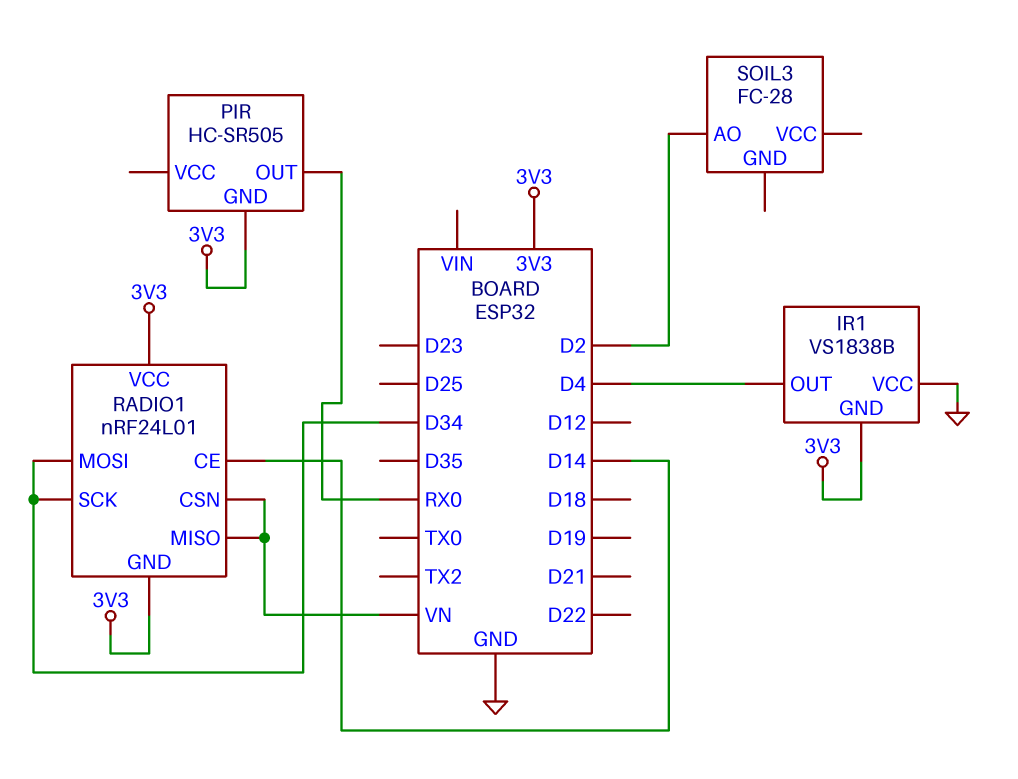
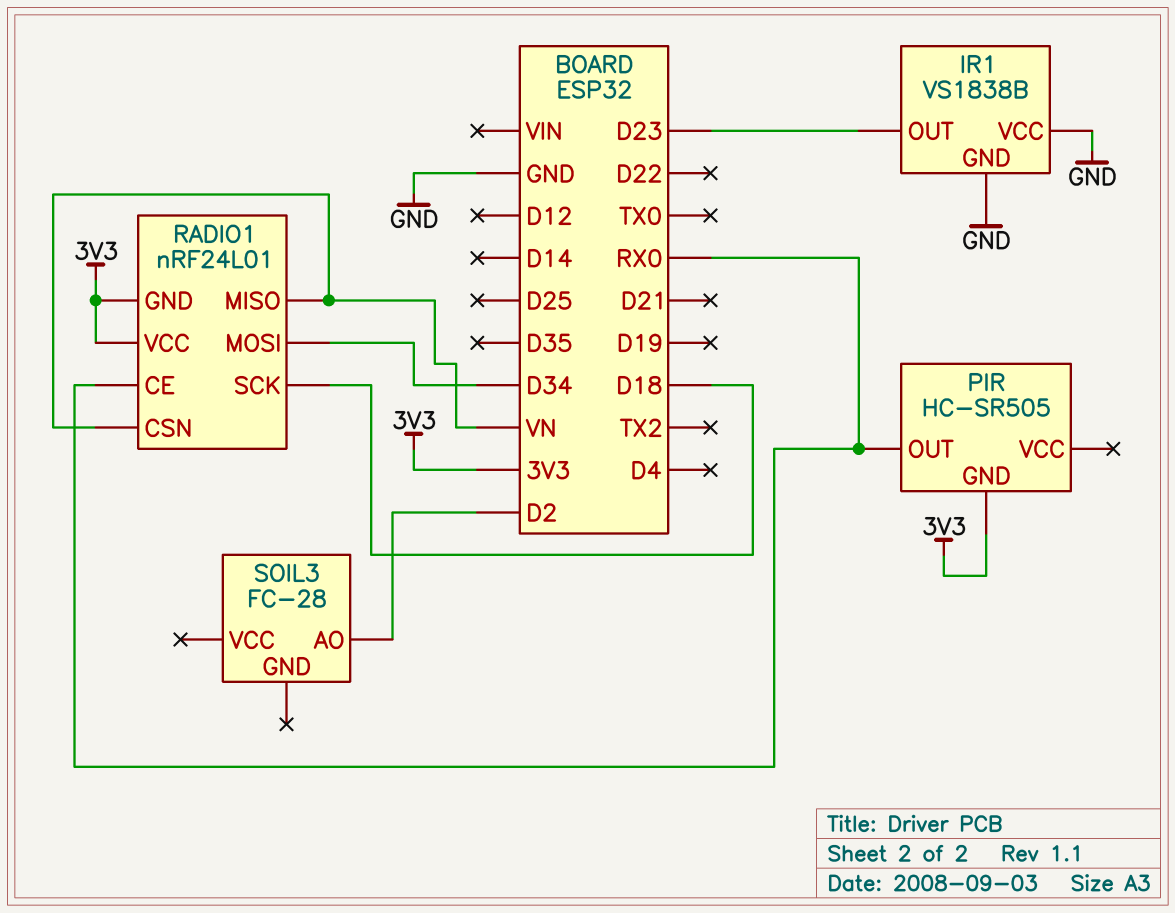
IR1 pin GND: 3V3 -> GND
IR1 pin OUT: D4 -> D23
RADIO1 pin CE: D14 -> RX0
RADIO1 pin SCK: D34 -> D18

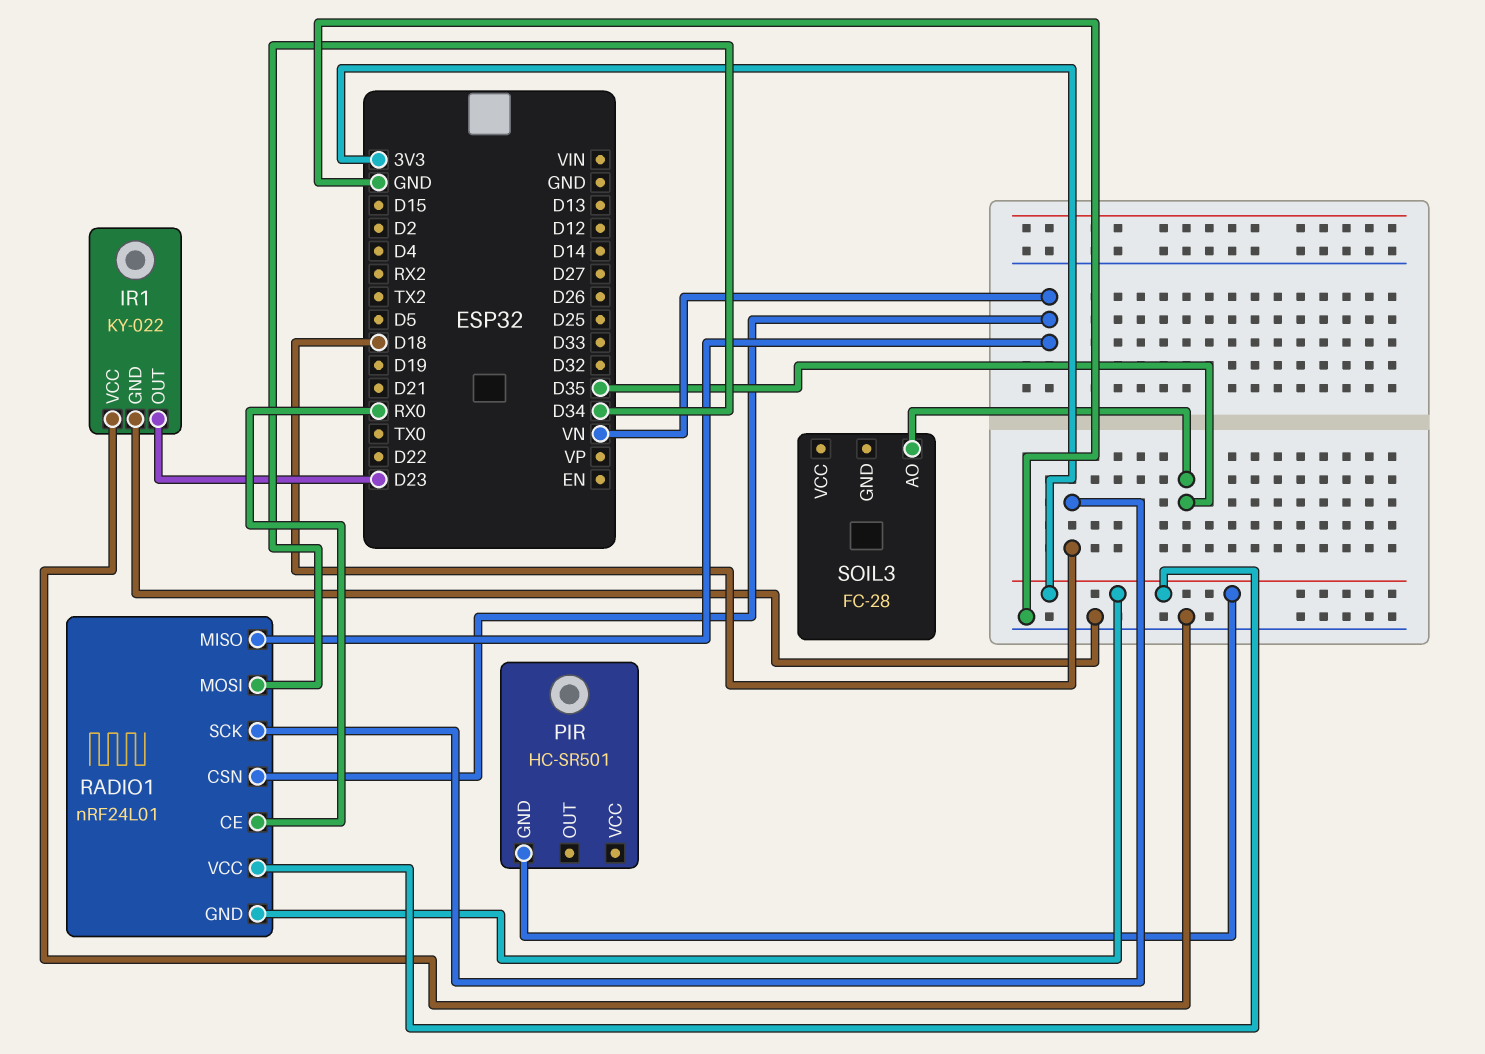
IR1: VS1838B -> KY-022
PIR: HC-SR505 -> HC-SR501
PIR pin OUT: RX0 -> none
SOIL3 pin AO: D2 -> D35

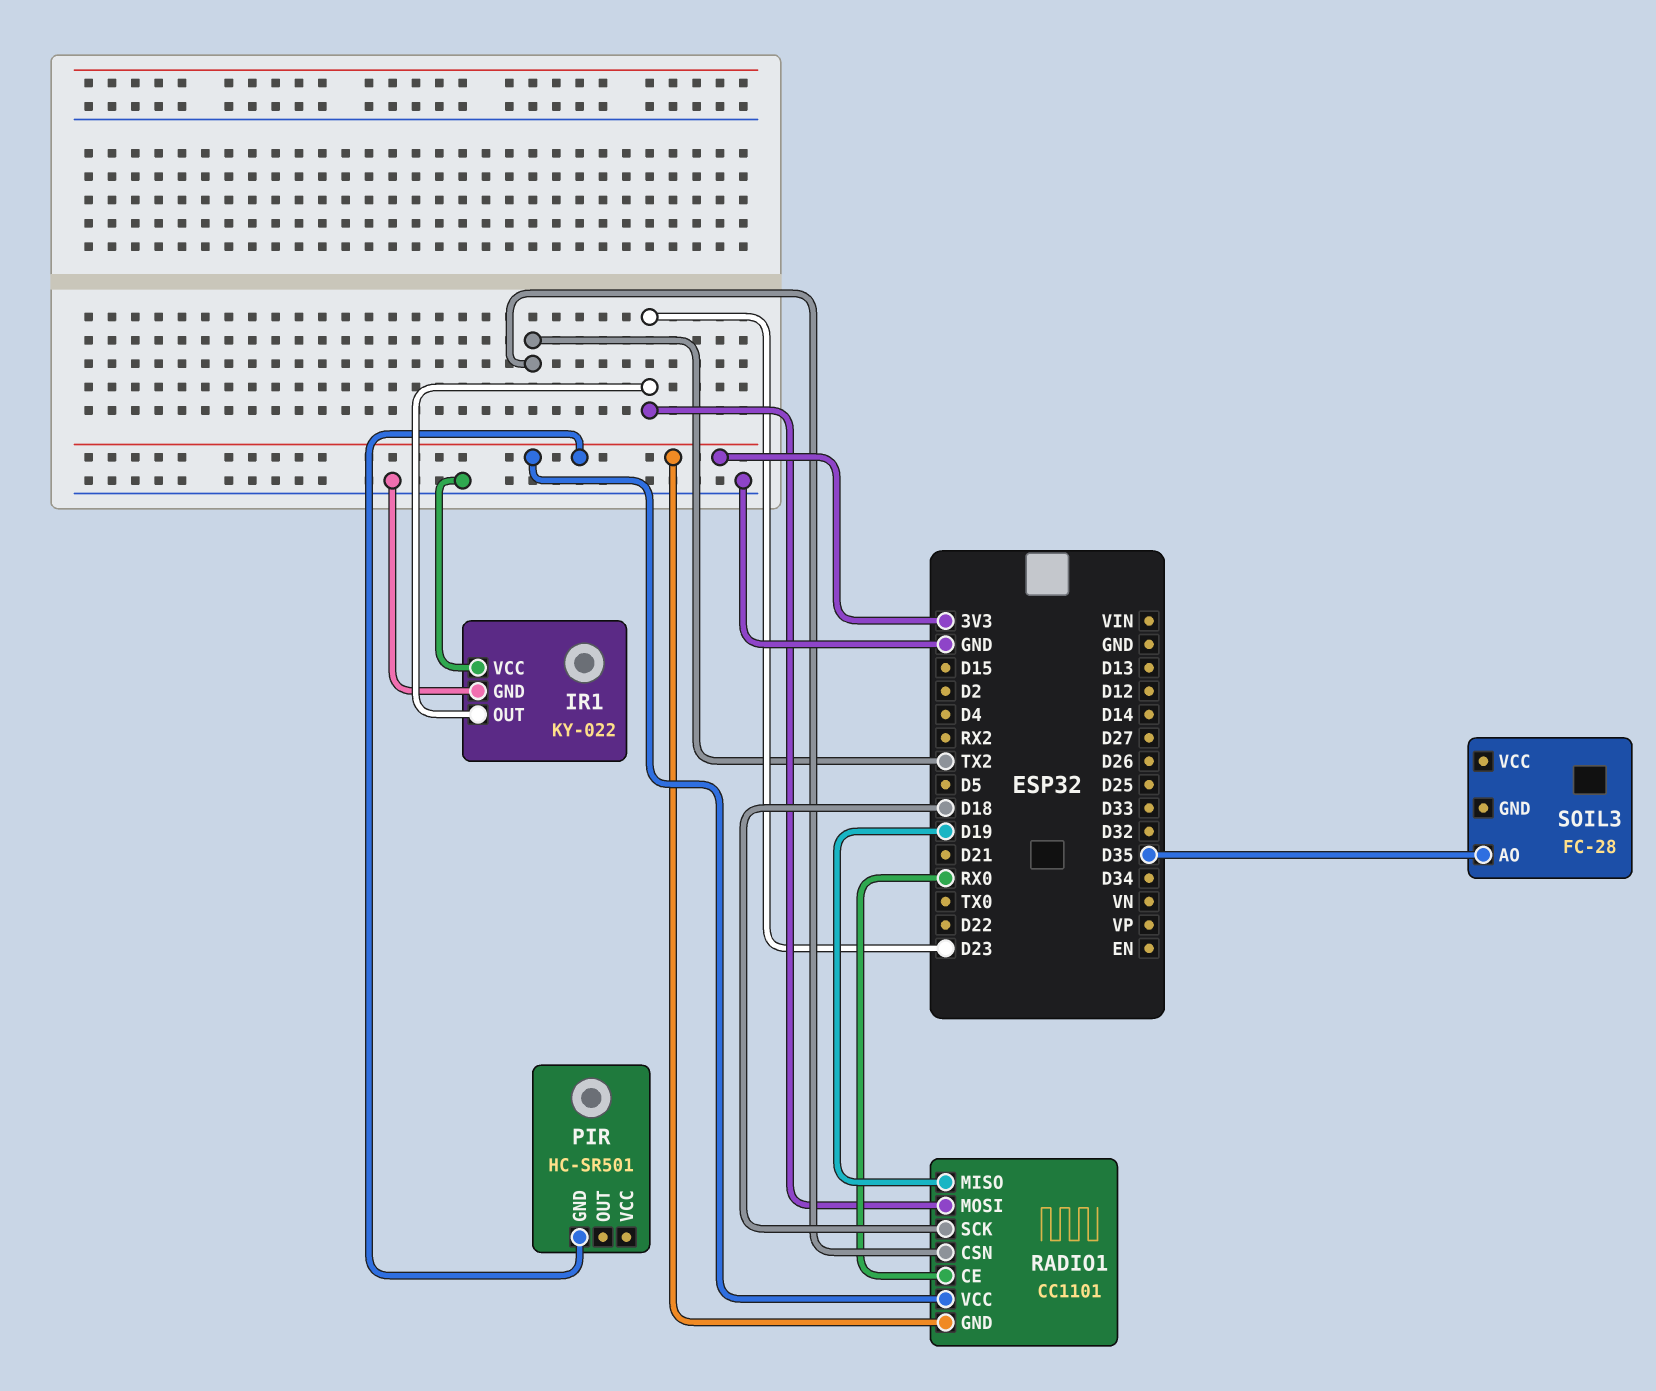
RADIO1: nRF24L01 -> CC1101
RADIO1 pin CSN: VN -> TX2
RADIO1 pin MISO: VN -> D19
RADIO1 pin MOSI: D34 -> D23

